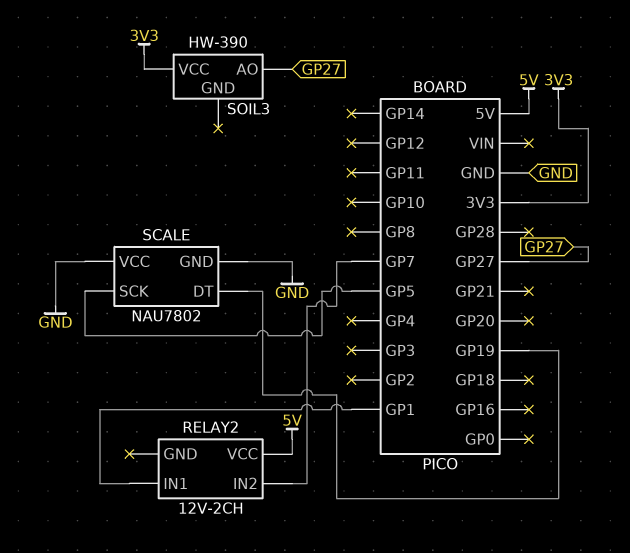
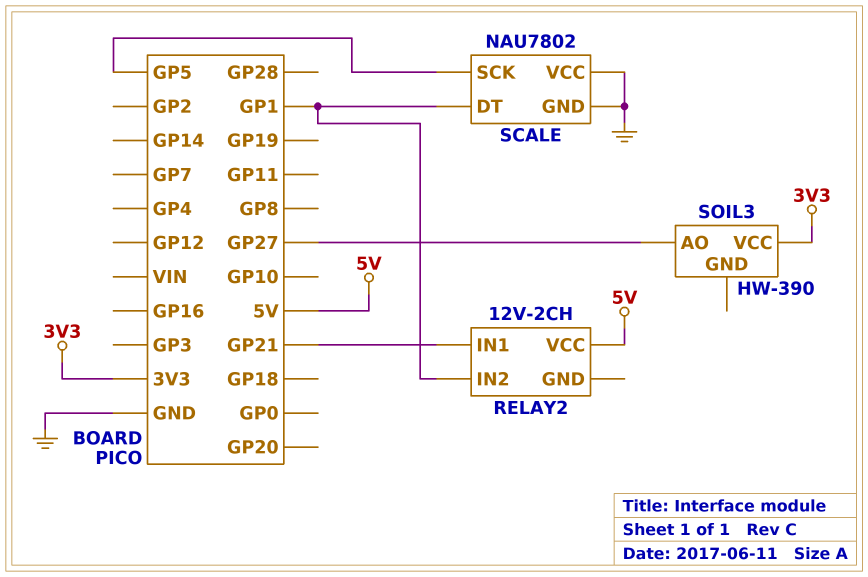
RELAY2 pin IN1: GP1 -> GP21
RELAY2 pin IN2: GP7 -> GP1
SCALE pin DT: GP19 -> GP1

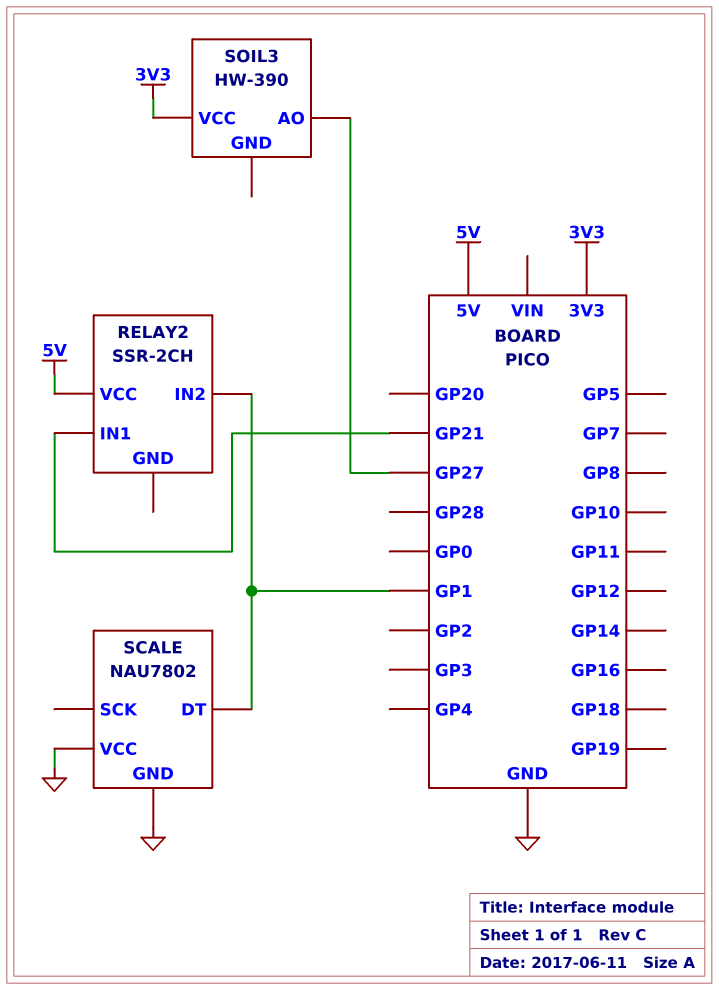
RELAY2: 12V-2CH -> SSR-2CH
SCALE pin SCK: GP5 -> none

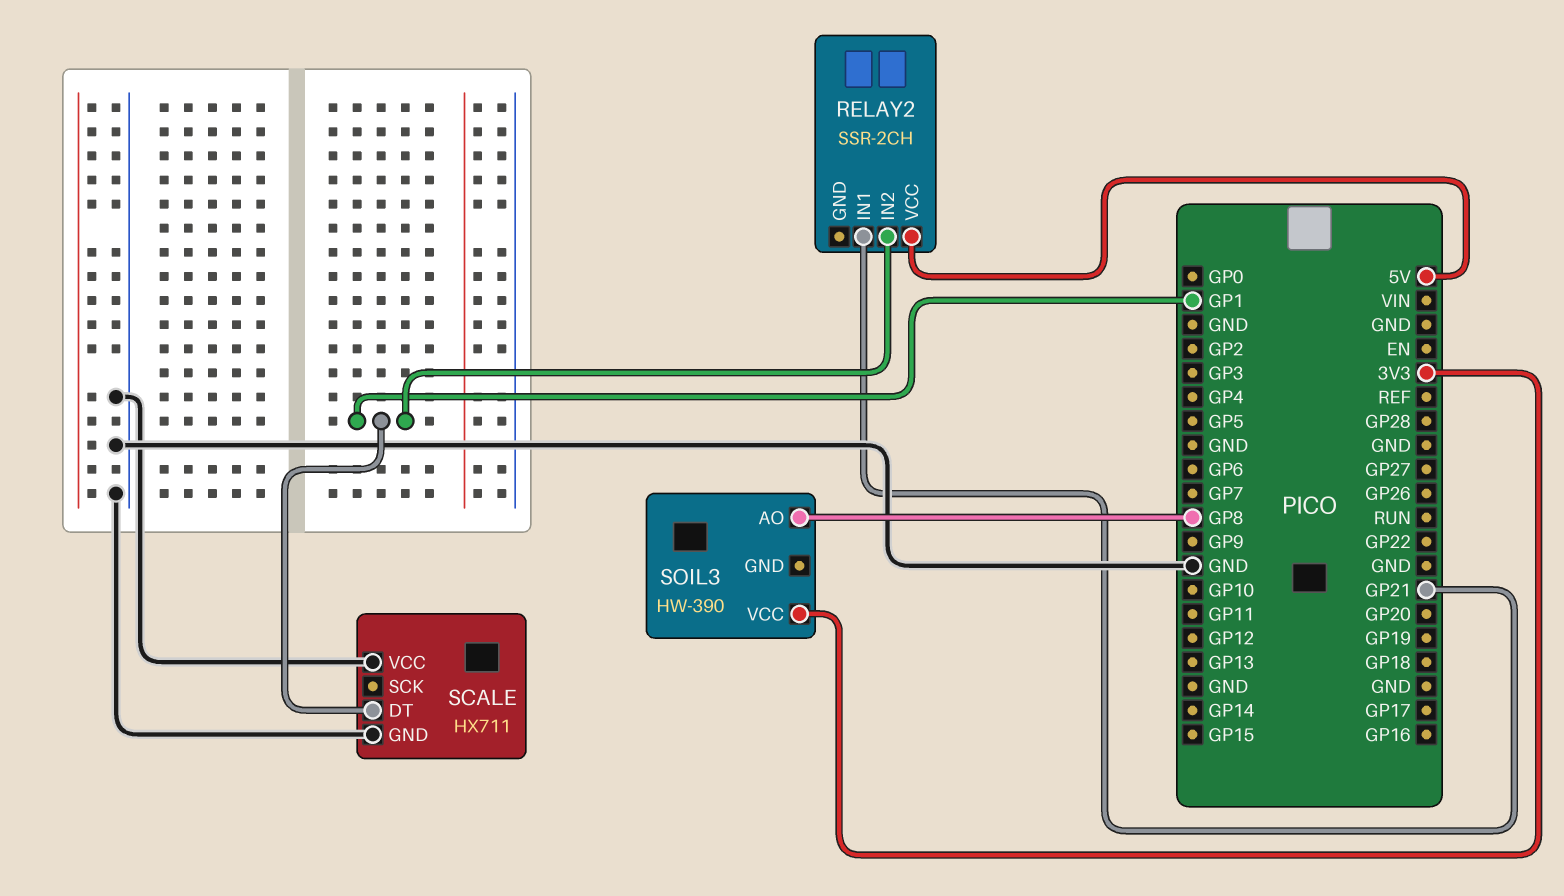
SCALE: NAU7802 -> HX711
SOIL3 pin AO: GP27 -> GP8

